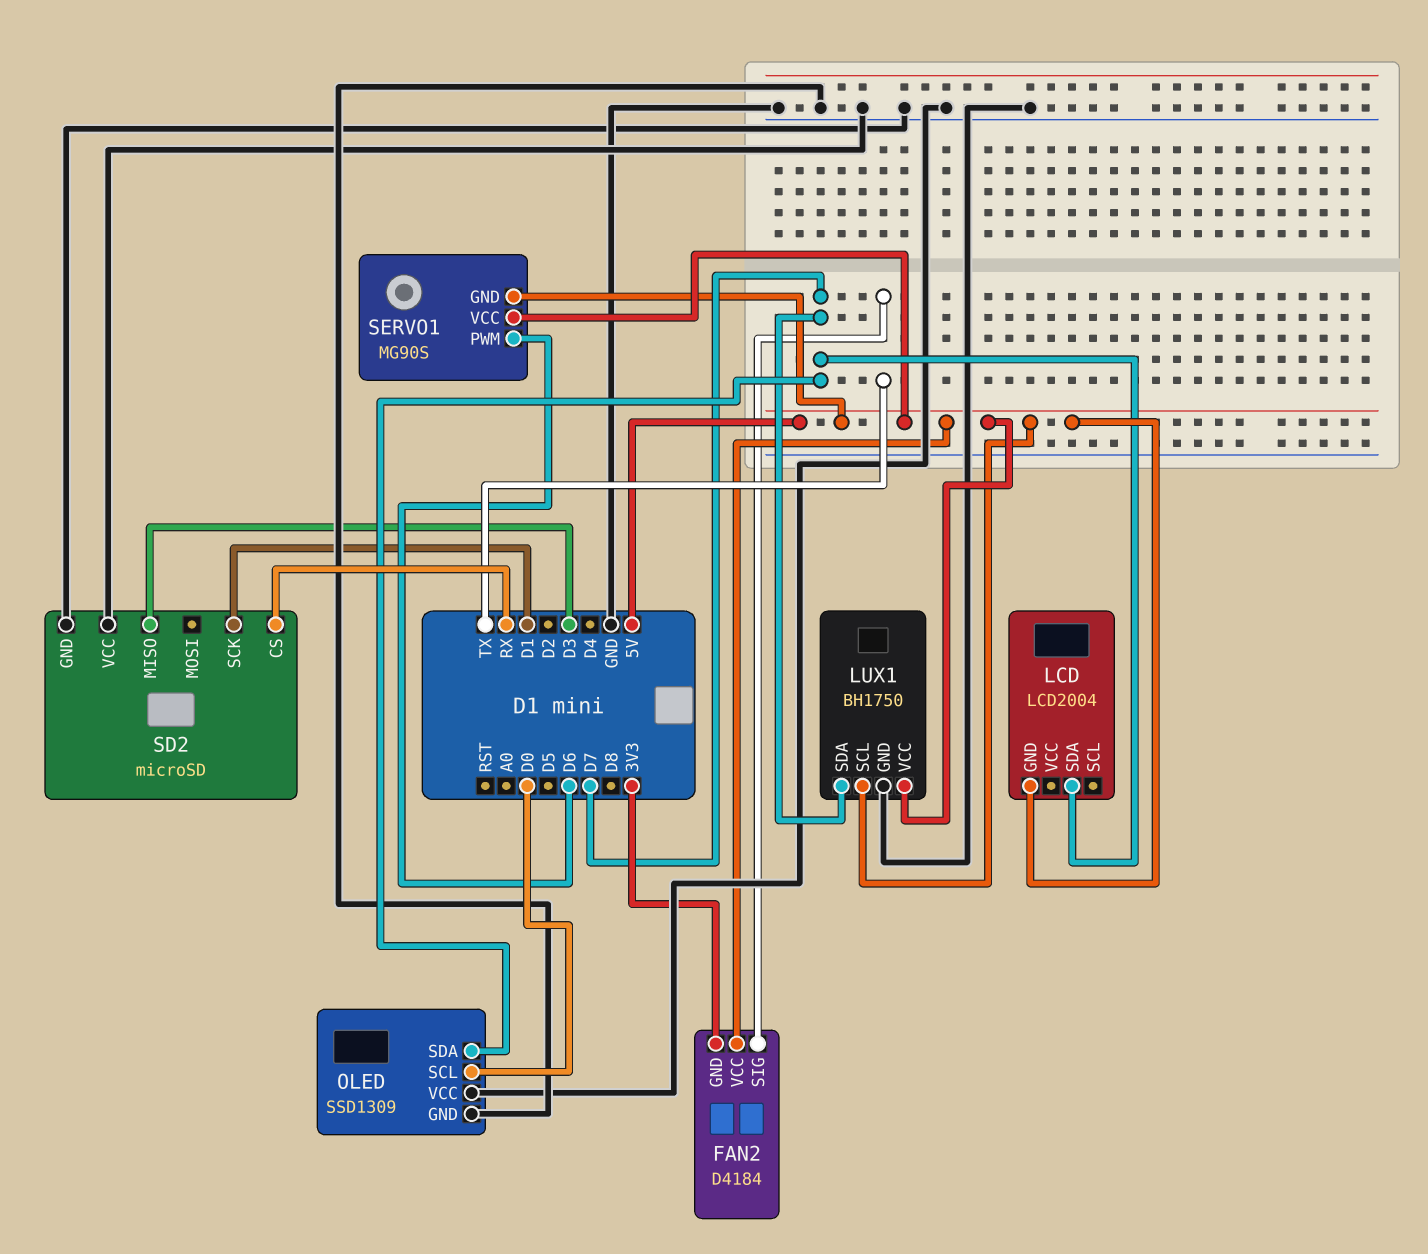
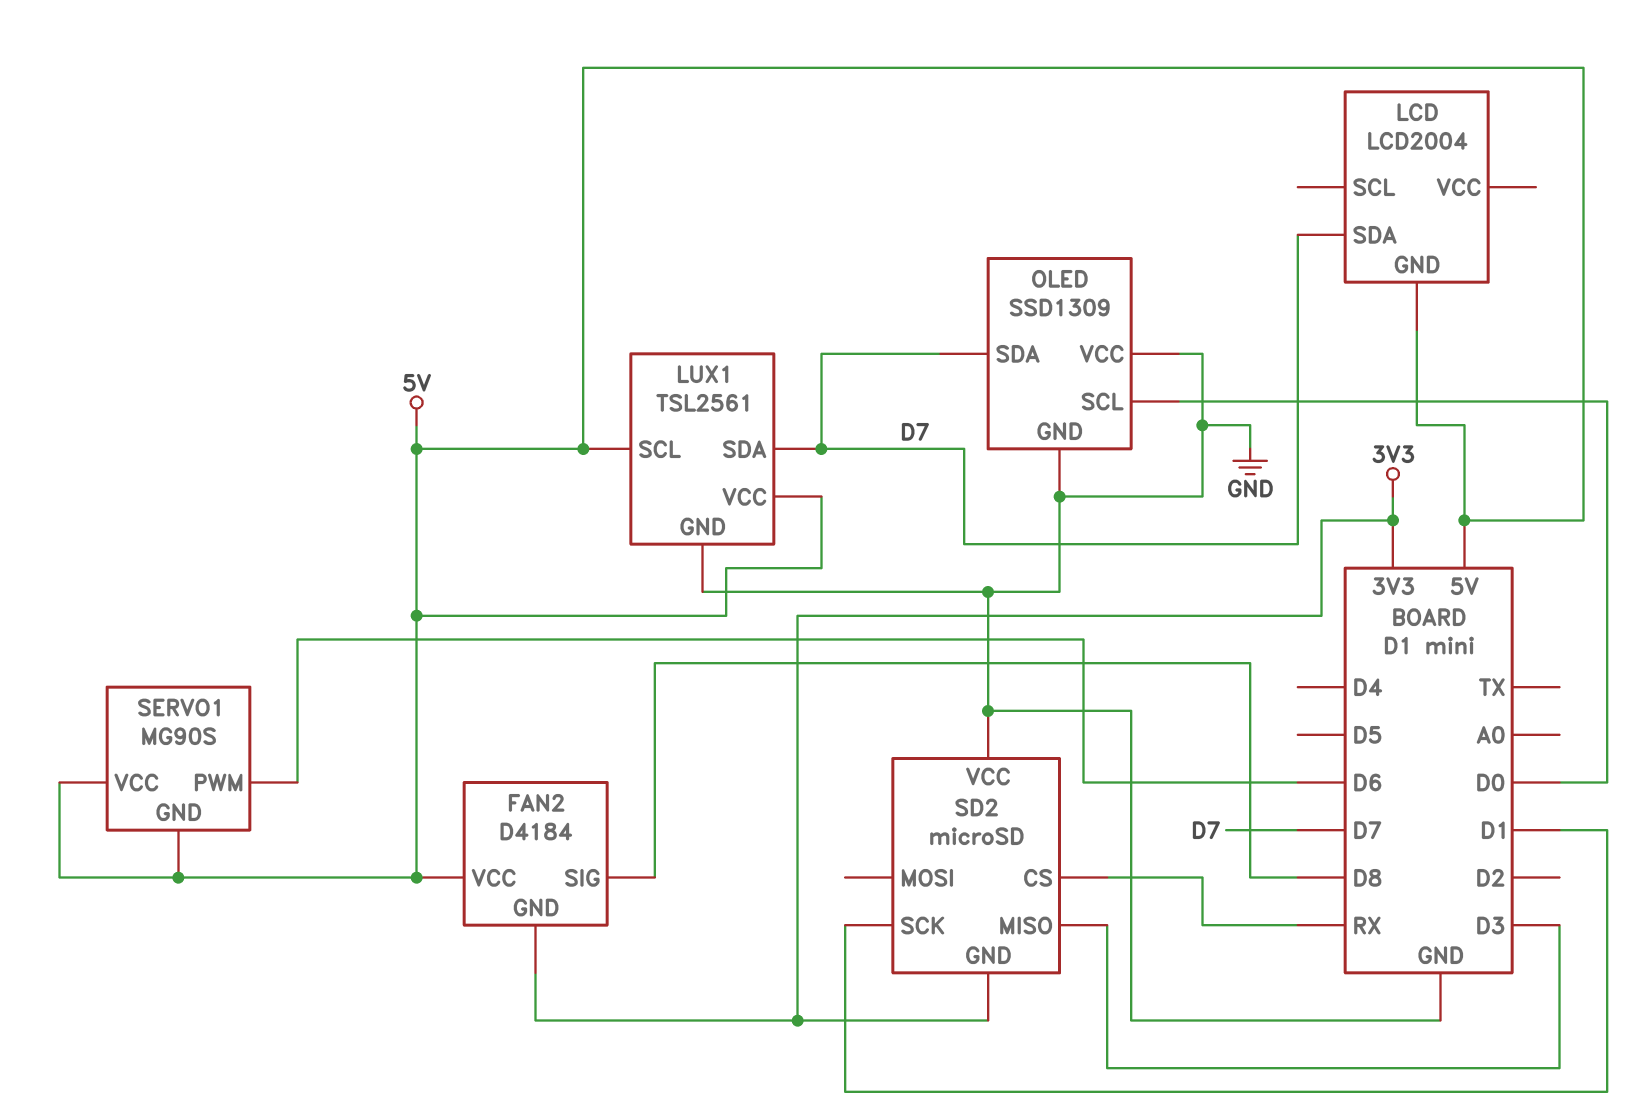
FAN2 pin SIG: TX -> D8
LUX1: BH1750 -> TSL2561
SD2 pin GND: GND -> 3V3

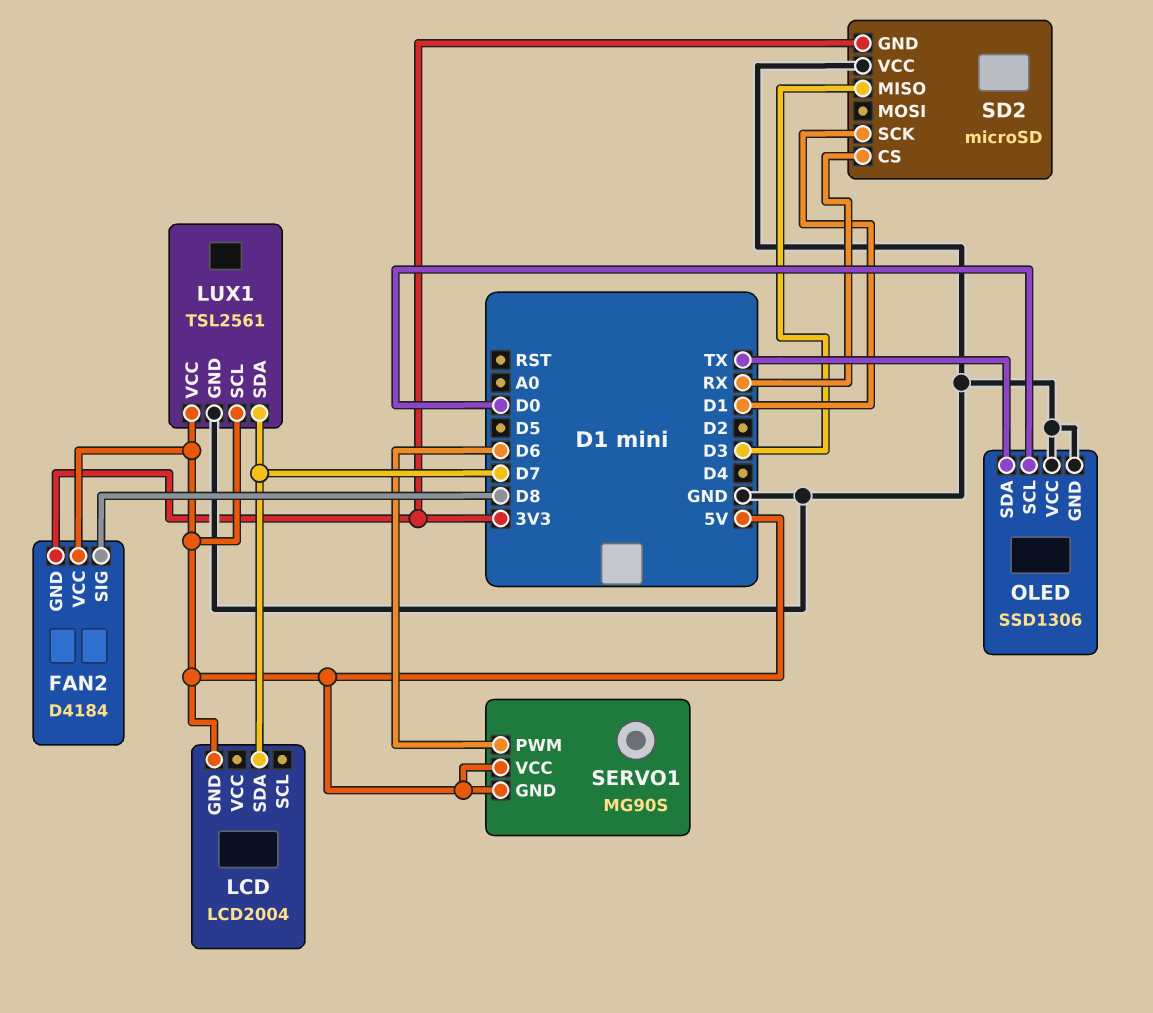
OLED: SSD1309 -> SSD1306
OLED pin SDA: D7 -> TX

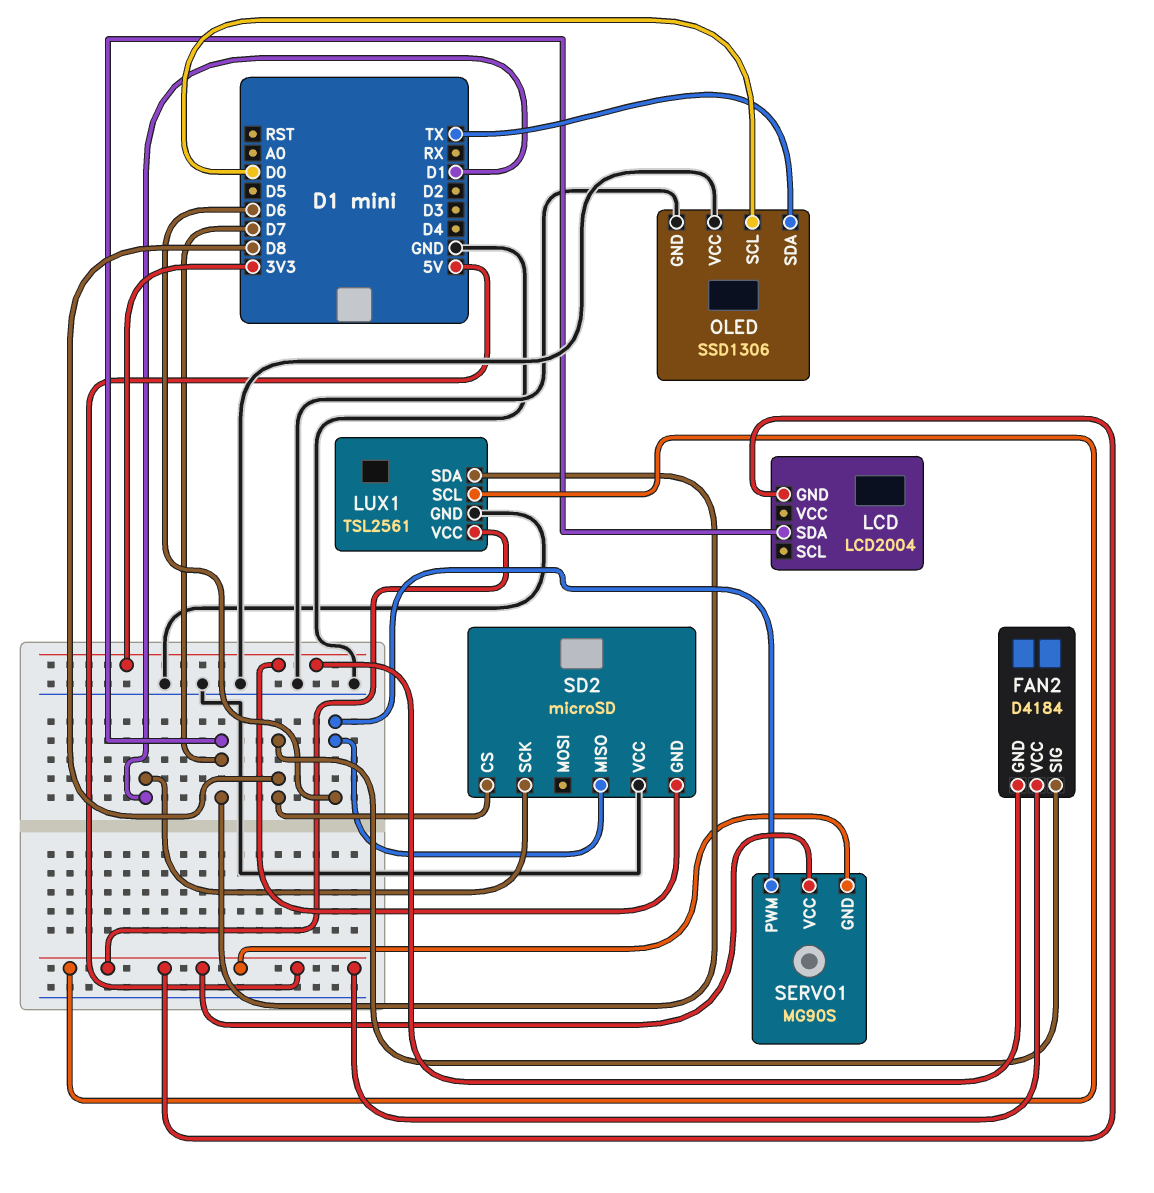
SD2 pin CS: RX -> D8
SD2 pin MISO: D3 -> D6

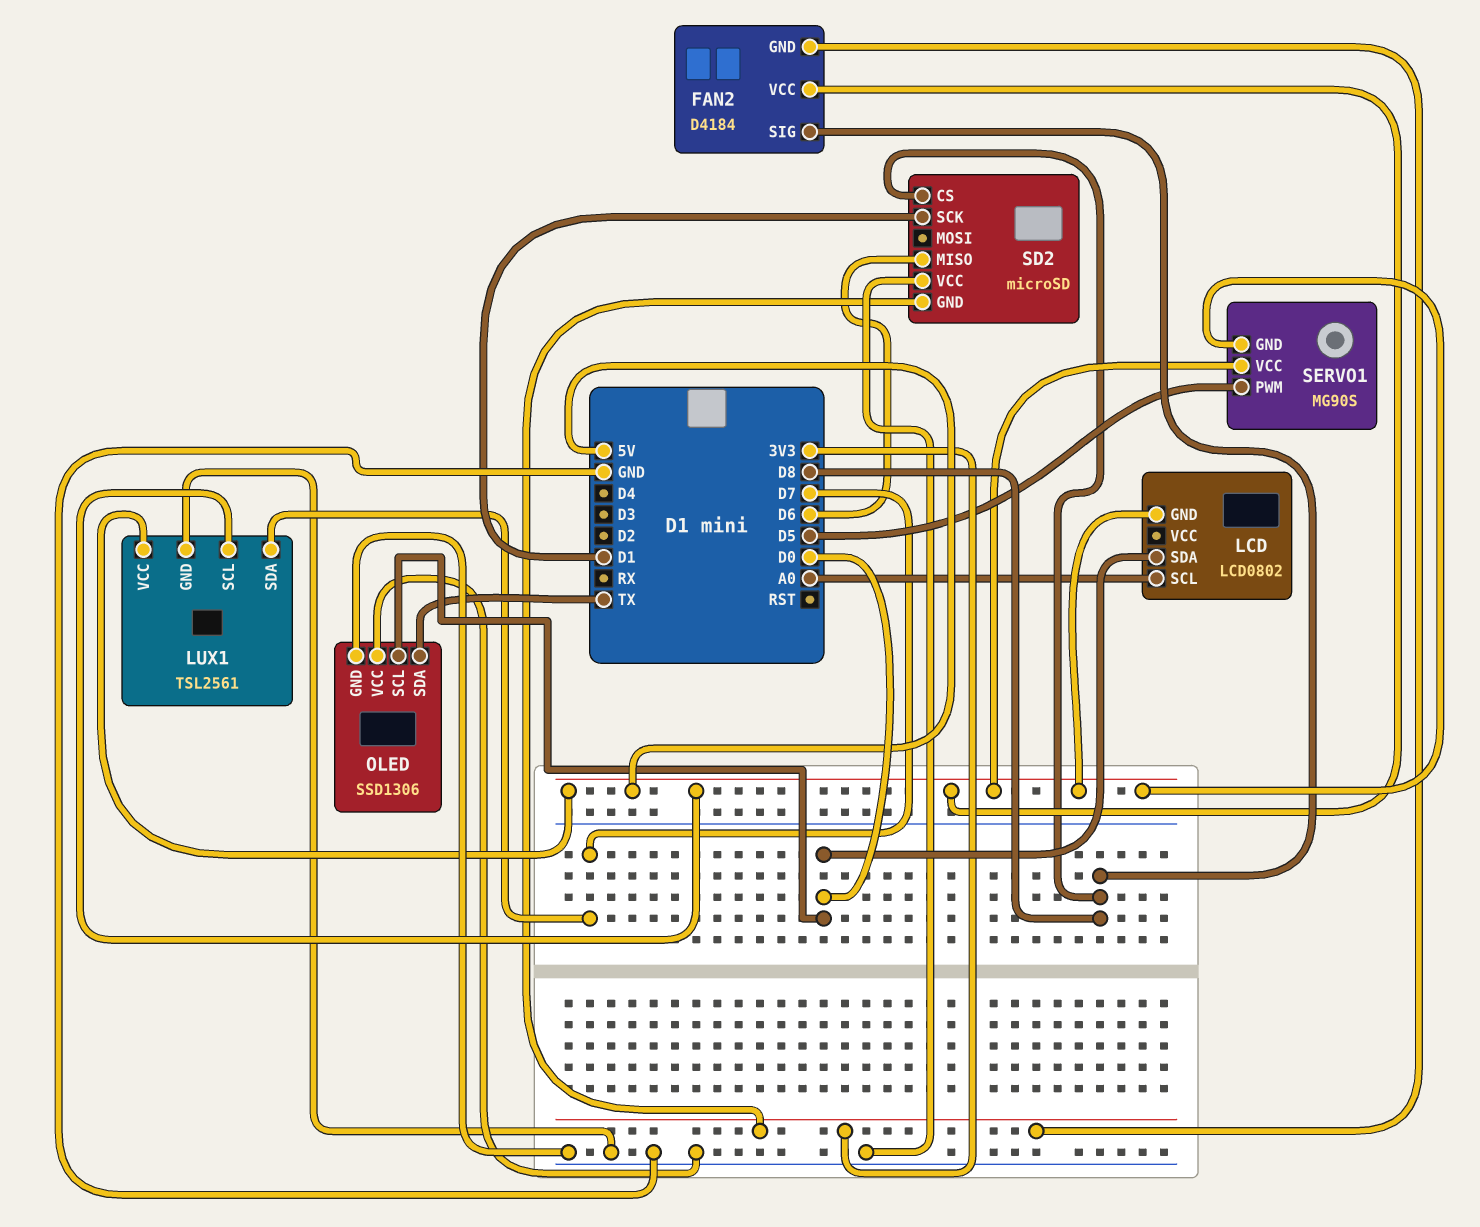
LCD: LCD2004 -> LCD0802
LCD pin SCL: none -> A0
LCD pin SDA: D7 -> D0
SERVO1 pin PWM: D6 -> D5

